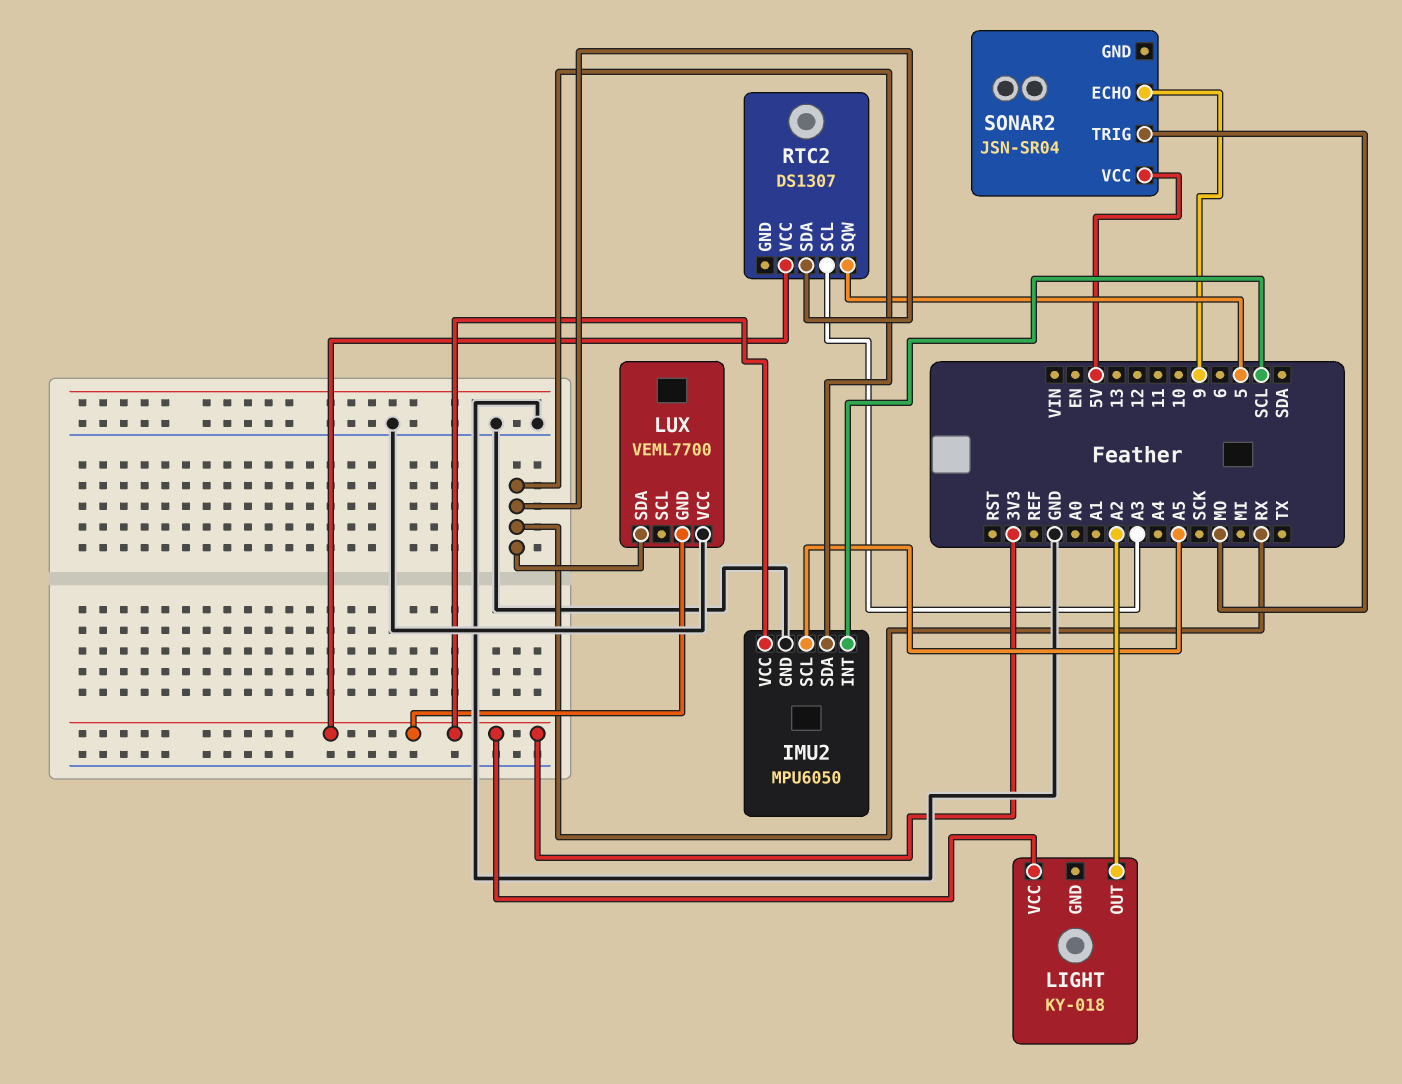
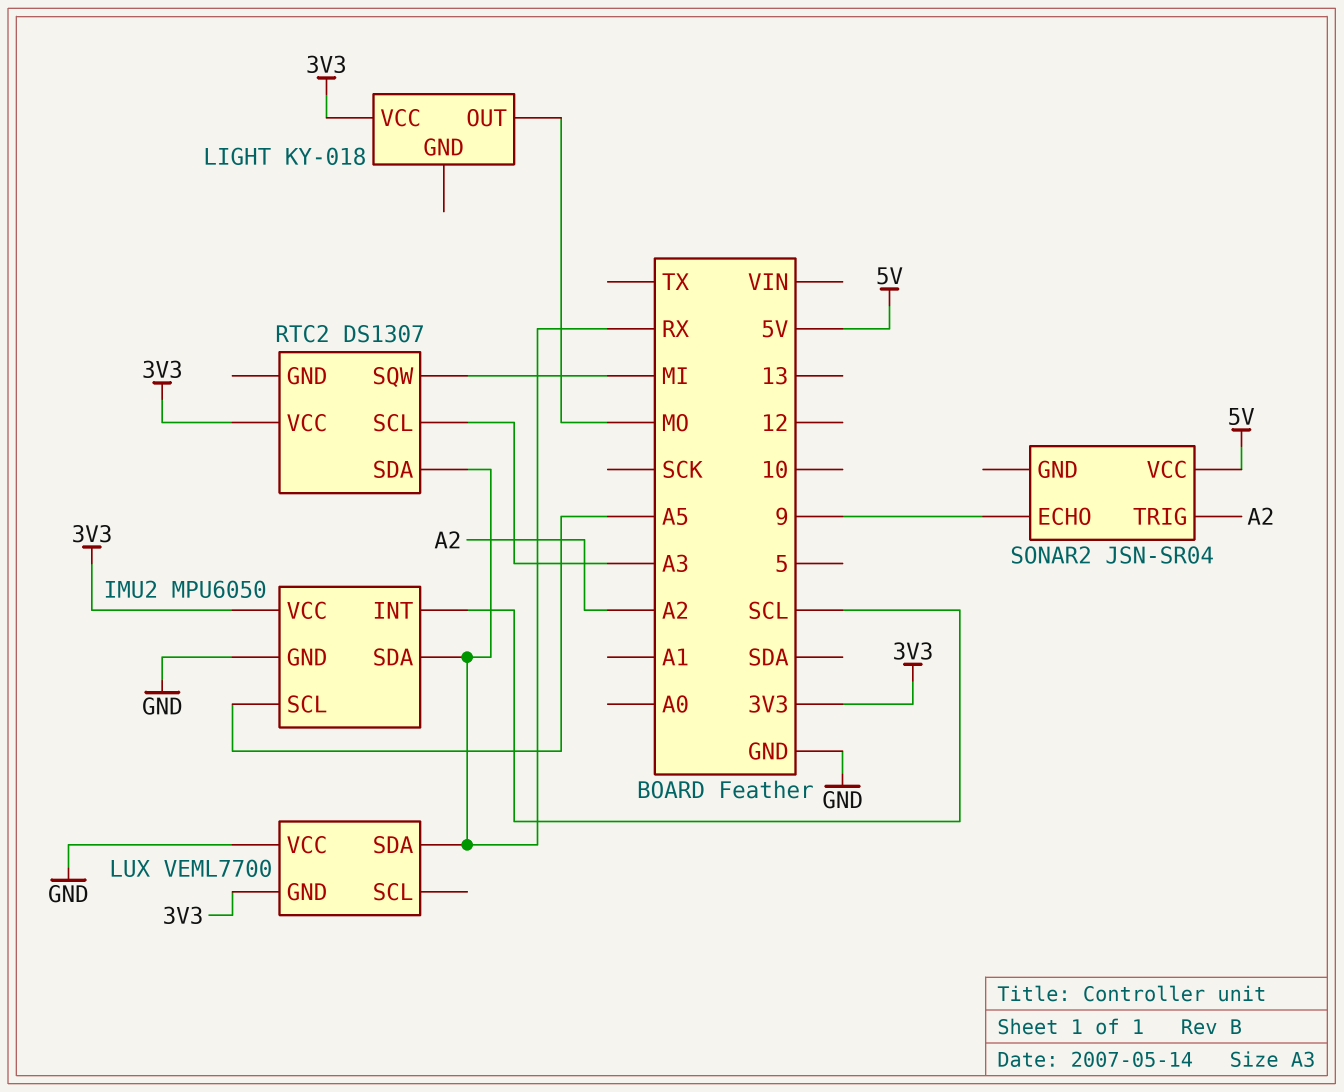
LIGHT pin OUT: A2 -> MO
RTC2 pin SQW: 5 -> MI
SONAR2 pin TRIG: MO -> A2

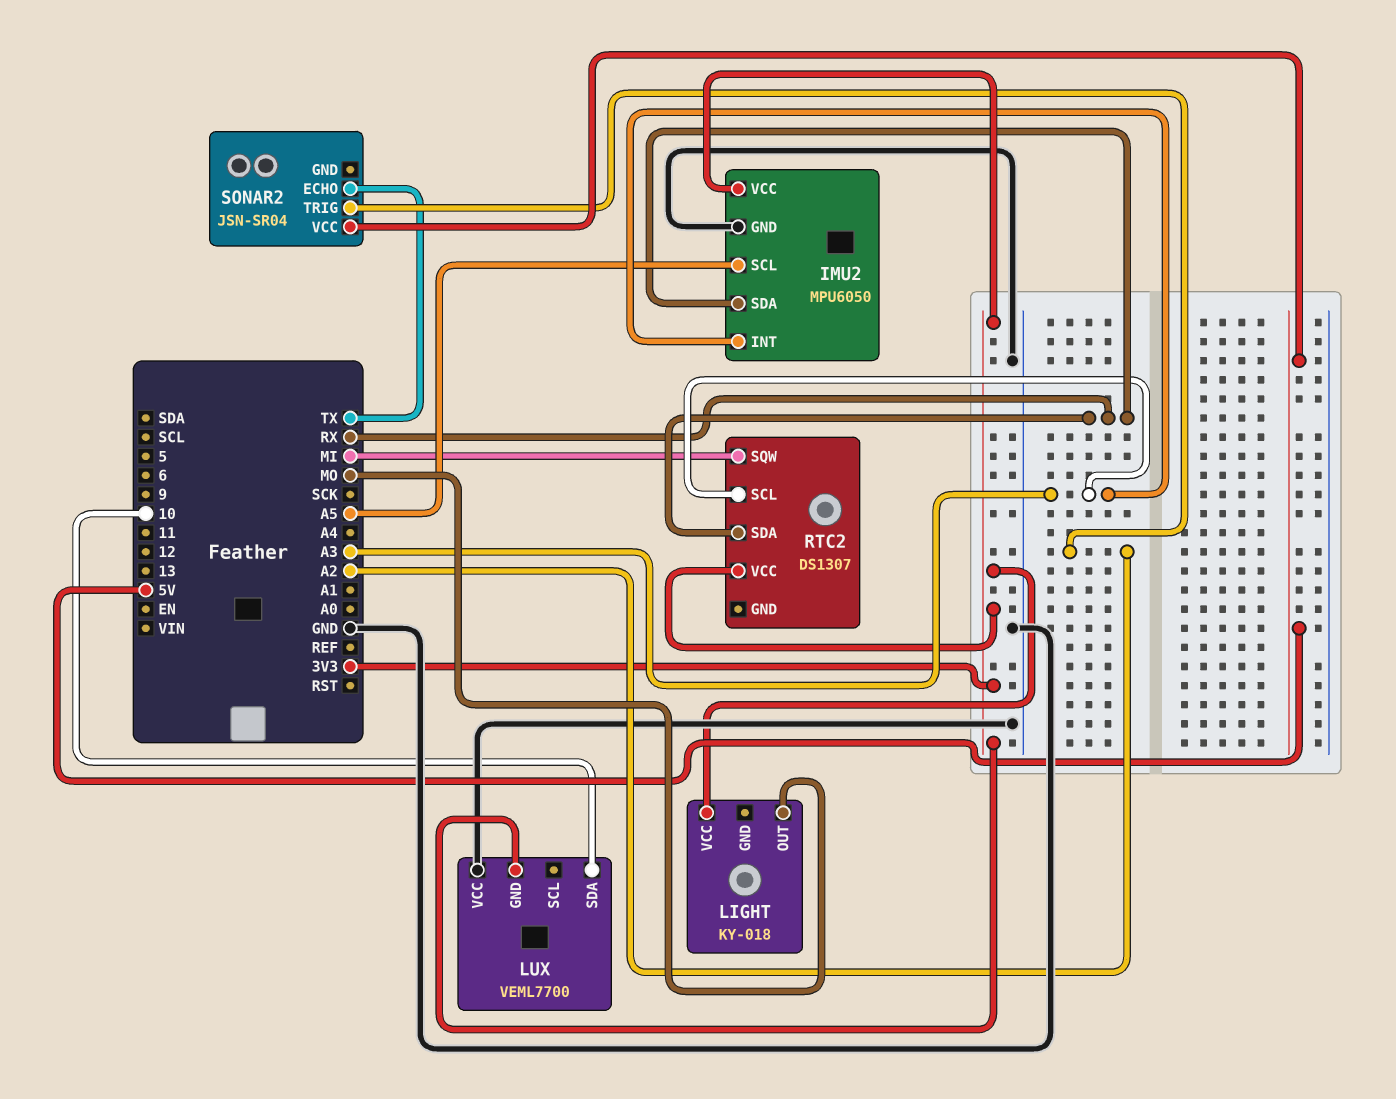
IMU2 pin INT: SCL -> A3
LUX pin SDA: RX -> 10
SONAR2 pin ECHO: 9 -> TX

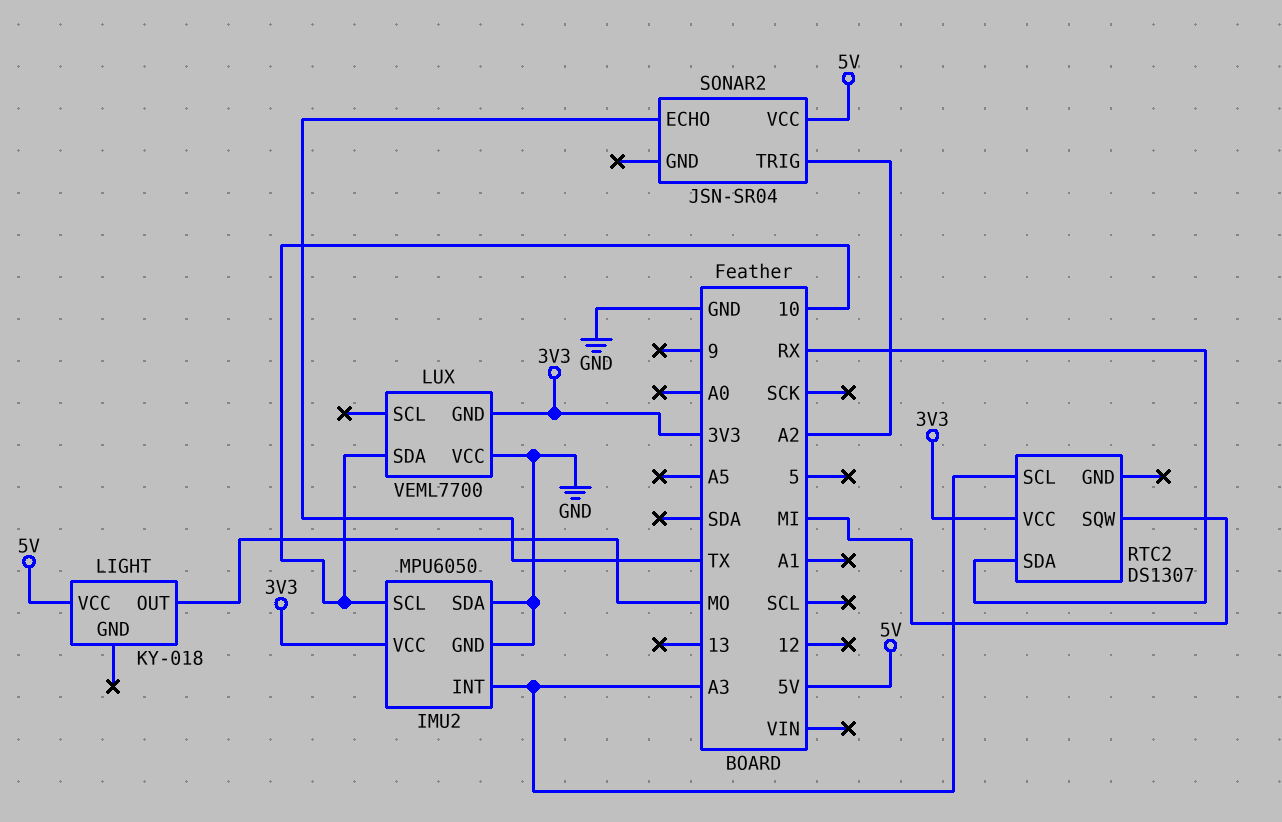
IMU2 pin SCL: A5 -> 10
IMU2 pin SDA: RX -> GND
LIGHT pin VCC: 3V3 -> 5V

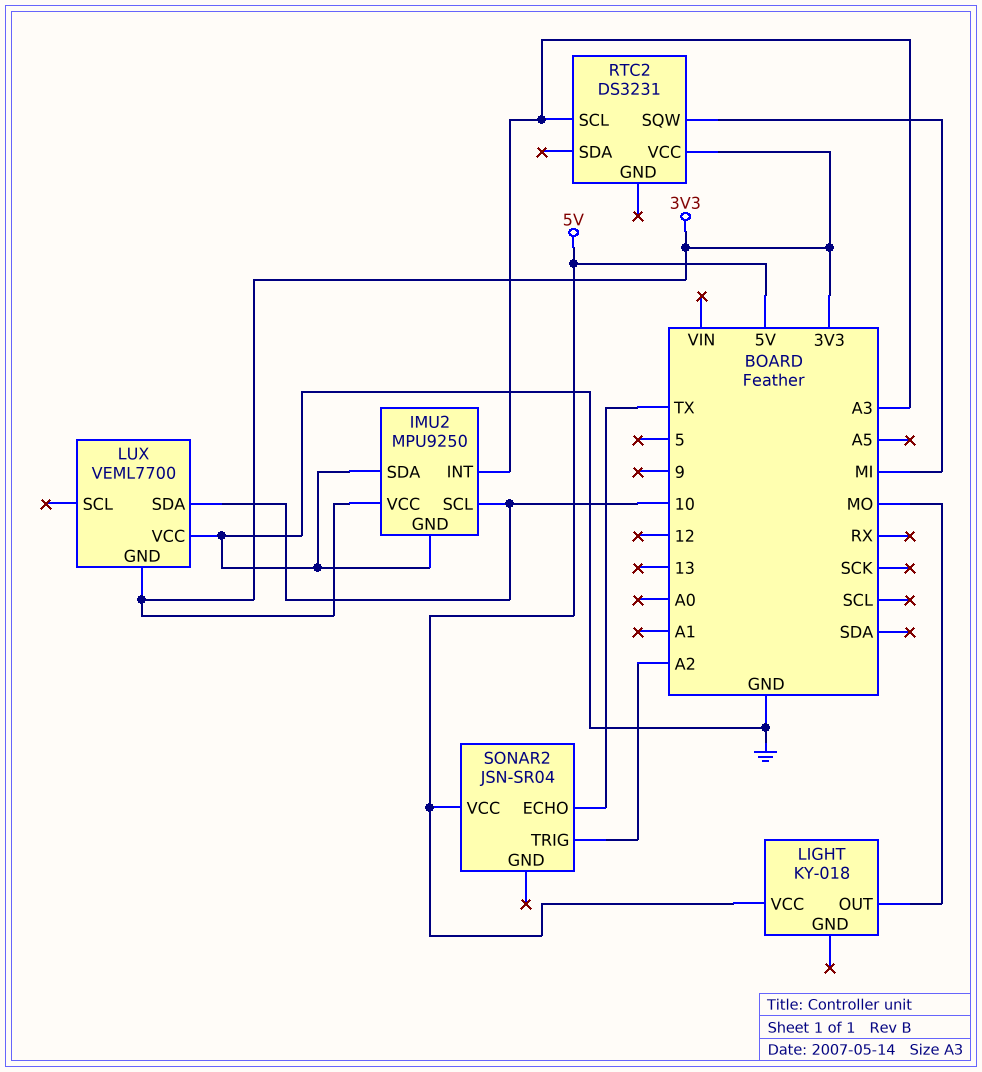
IMU2: MPU6050 -> MPU9250
RTC2: DS1307 -> DS3231
RTC2 pin SDA: RX -> none

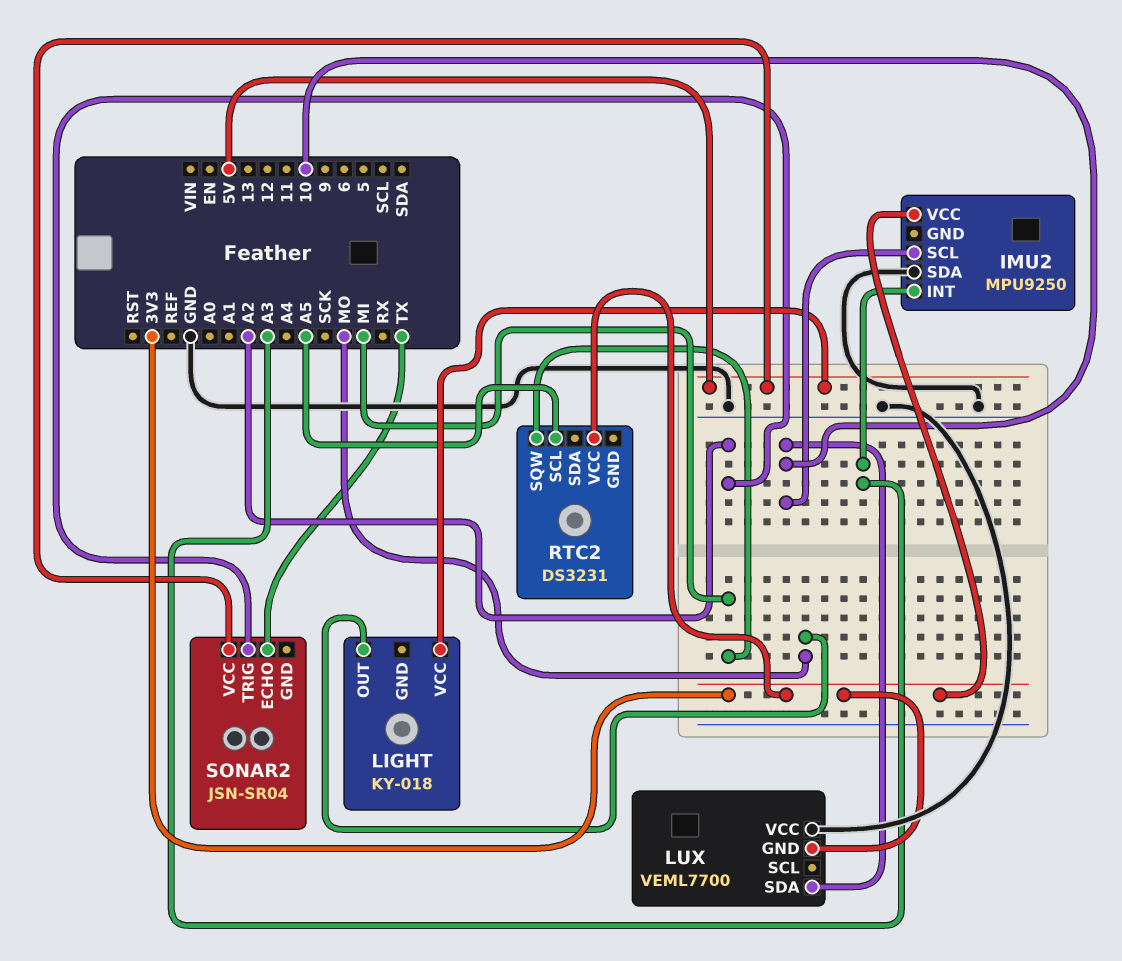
IMU2 pin GND: GND -> none
RTC2 pin SCL: A3 -> A5

